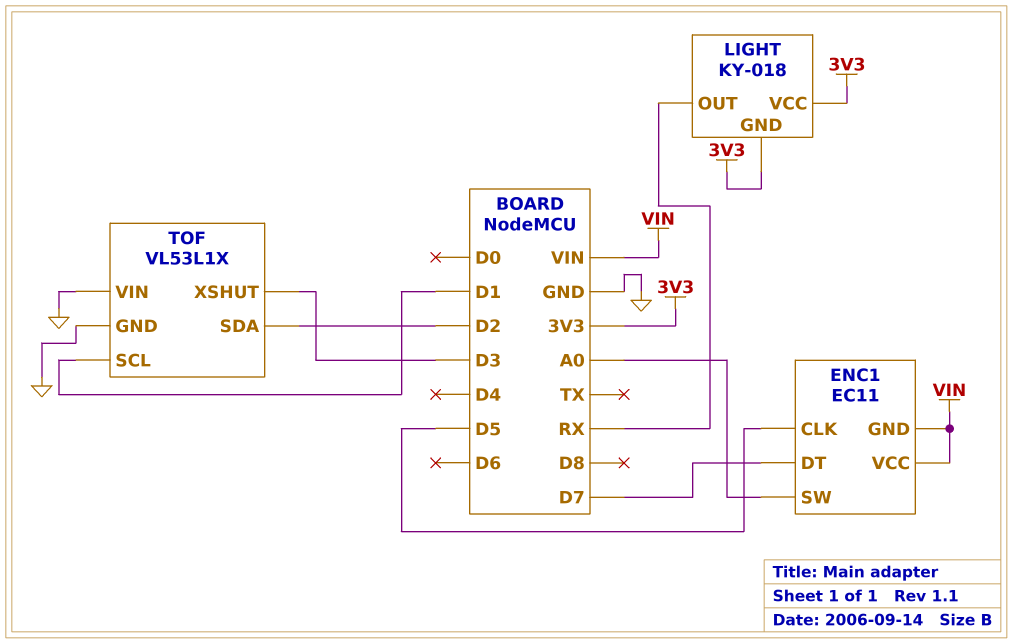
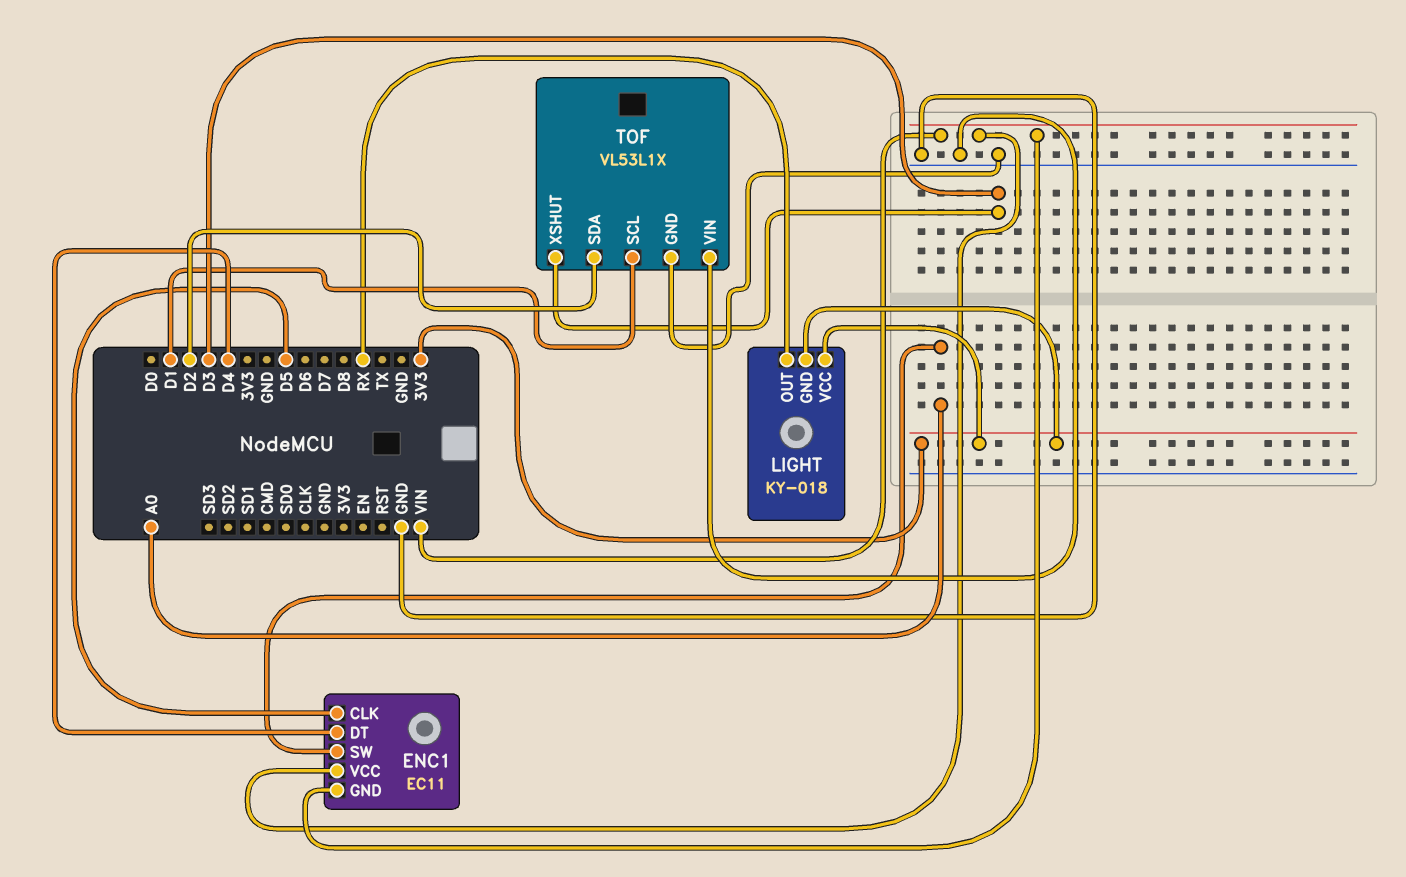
ENC1 pin DT: D7 -> D4

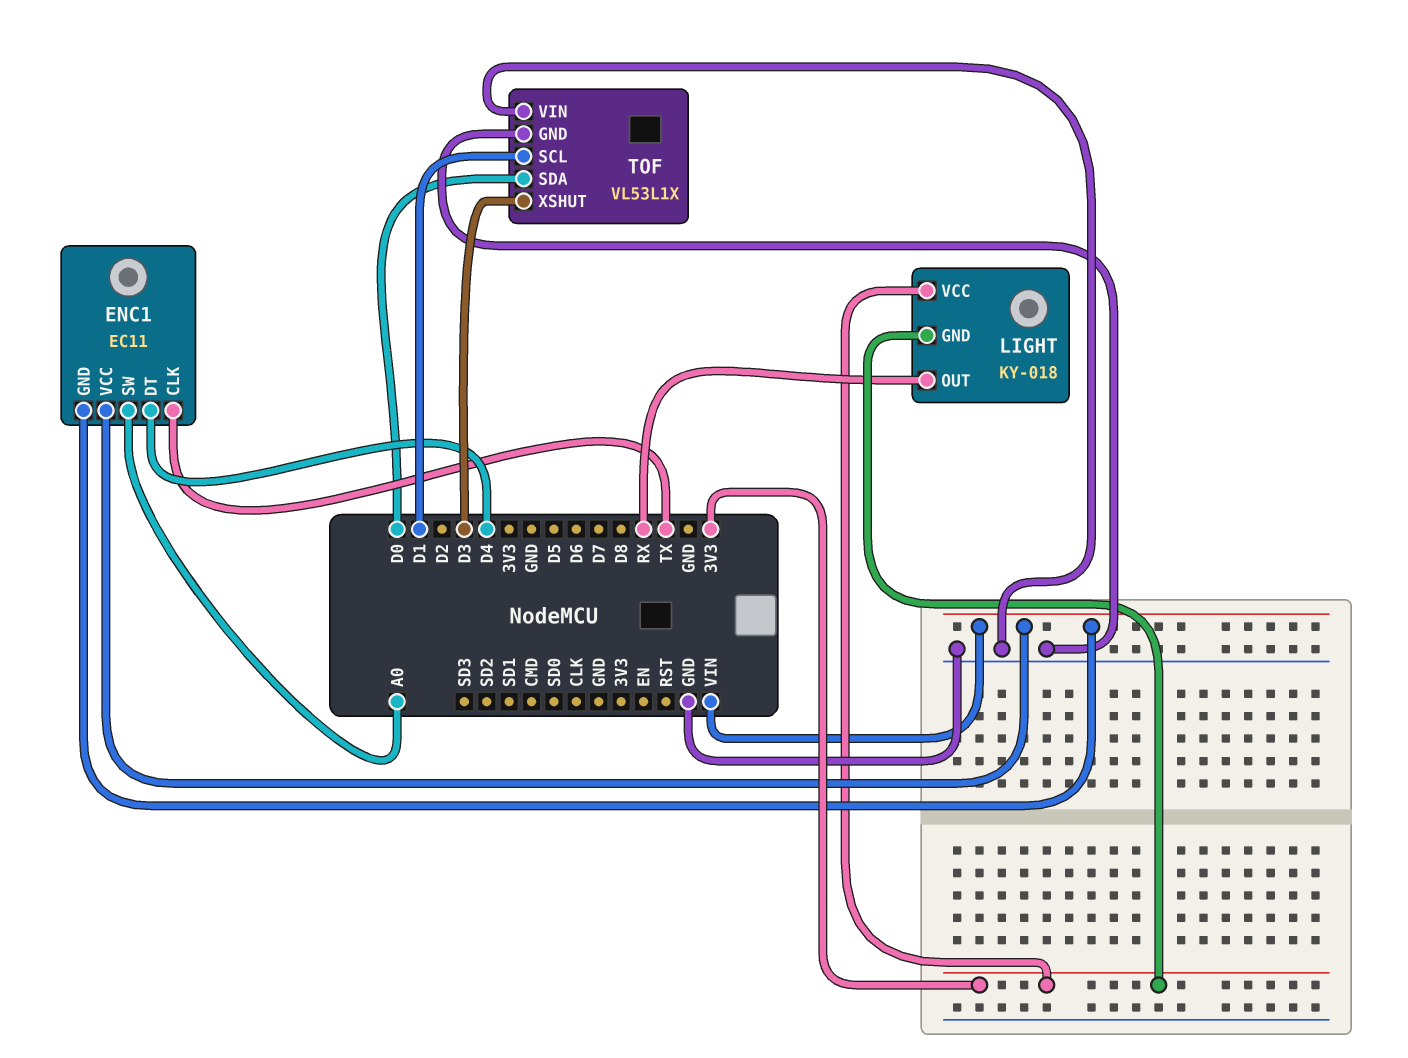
ENC1 pin CLK: D5 -> TX
TOF pin SDA: D2 -> D0

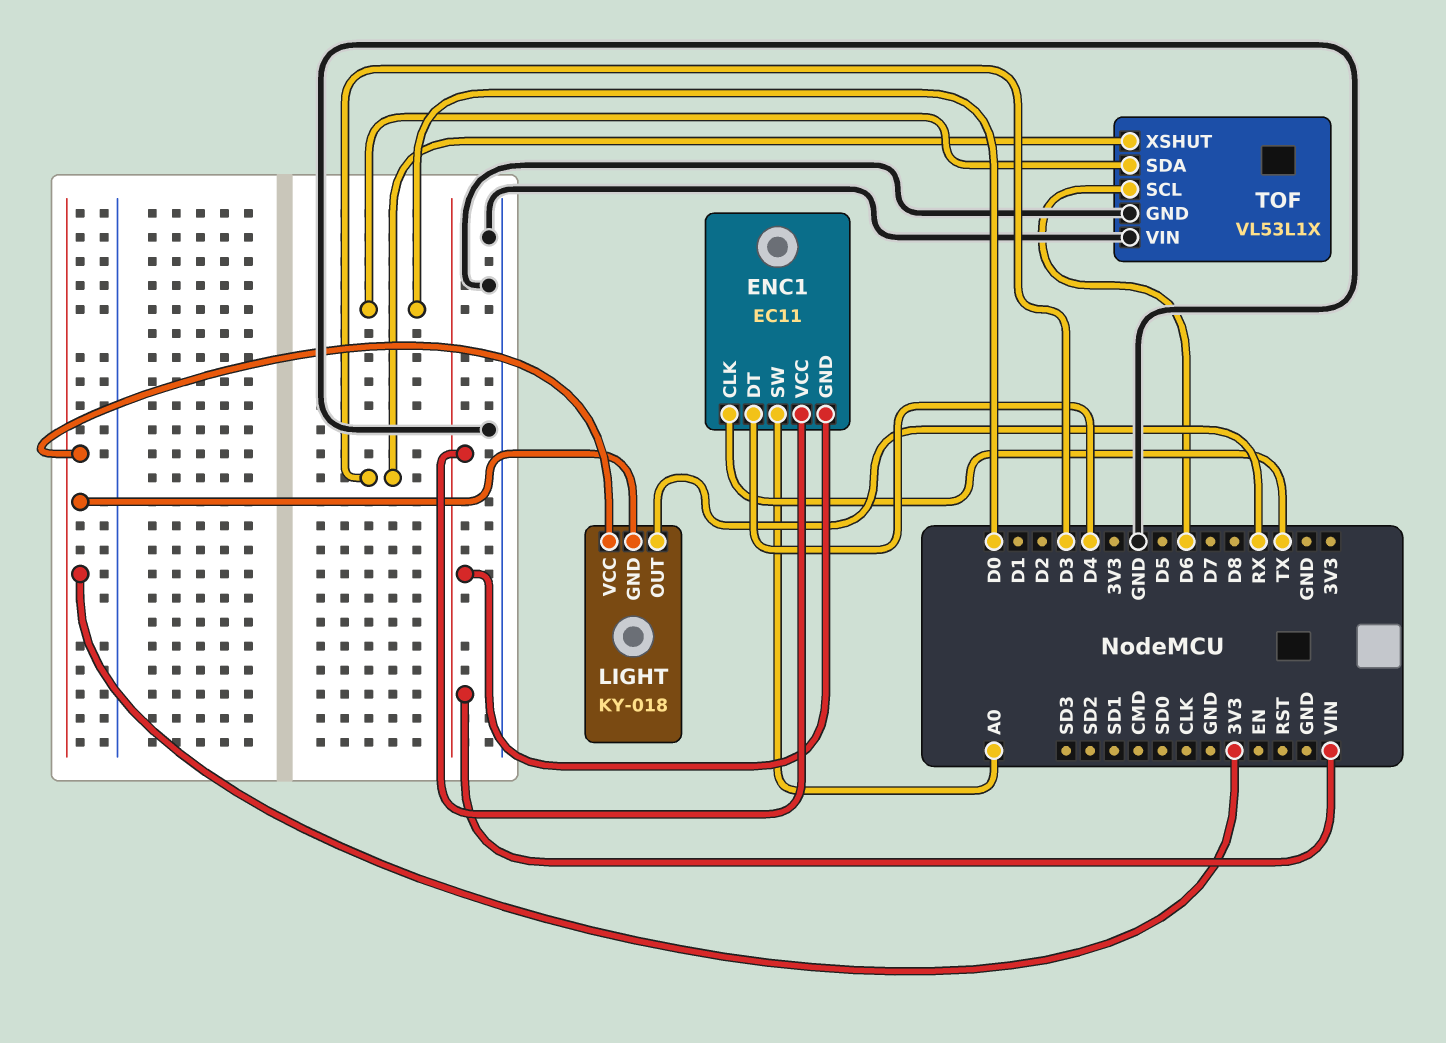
TOF pin SCL: D1 -> D6

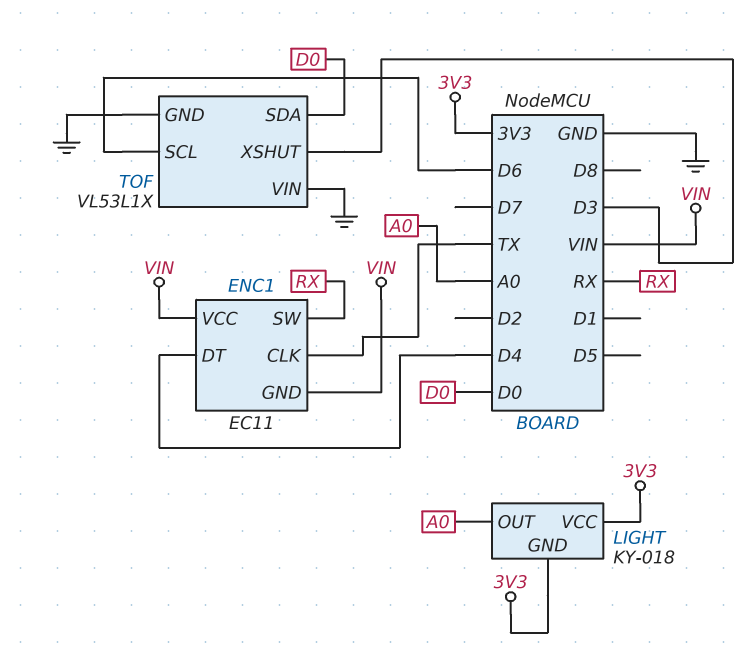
ENC1 pin SW: A0 -> RX
LIGHT pin OUT: RX -> A0

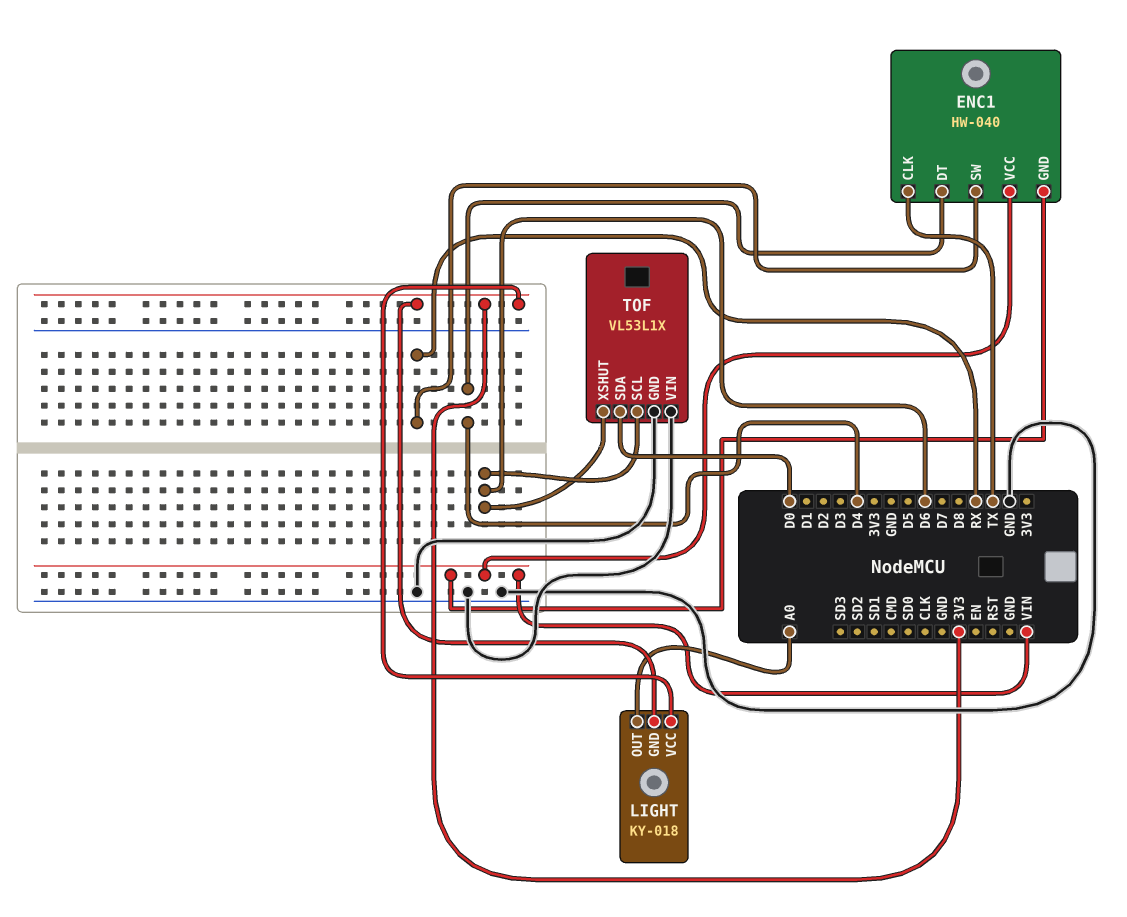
ENC1: EC11 -> HW-040
TOF pin XSHUT: D3 -> D6

